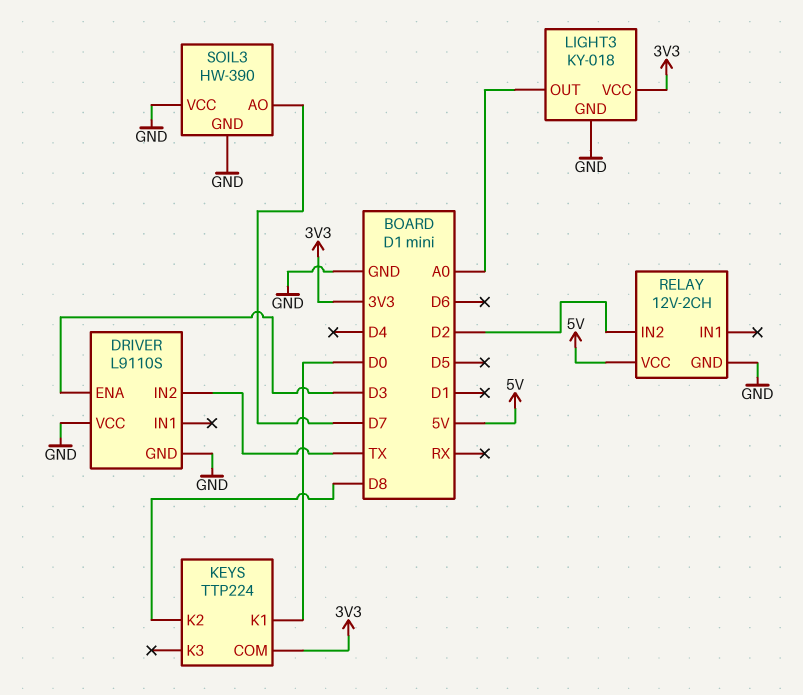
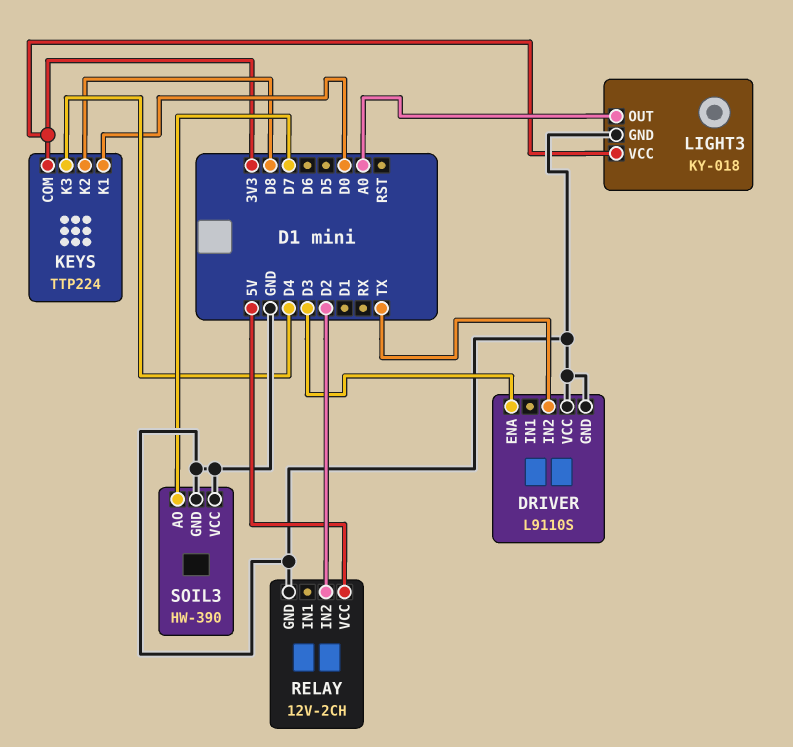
KEYS pin K3: none -> D4

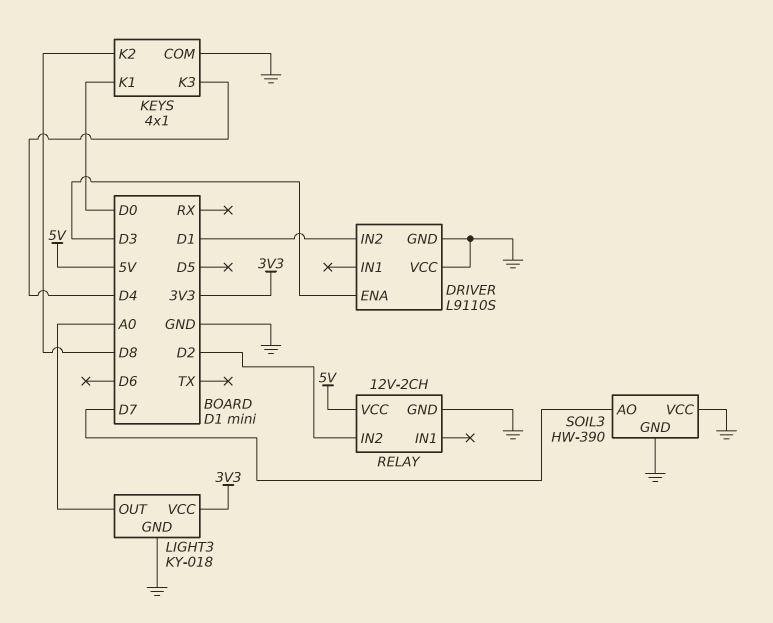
DRIVER pin IN2: TX -> D1
KEYS: TTP224 -> 4x1
KEYS pin COM: 3V3 -> GND

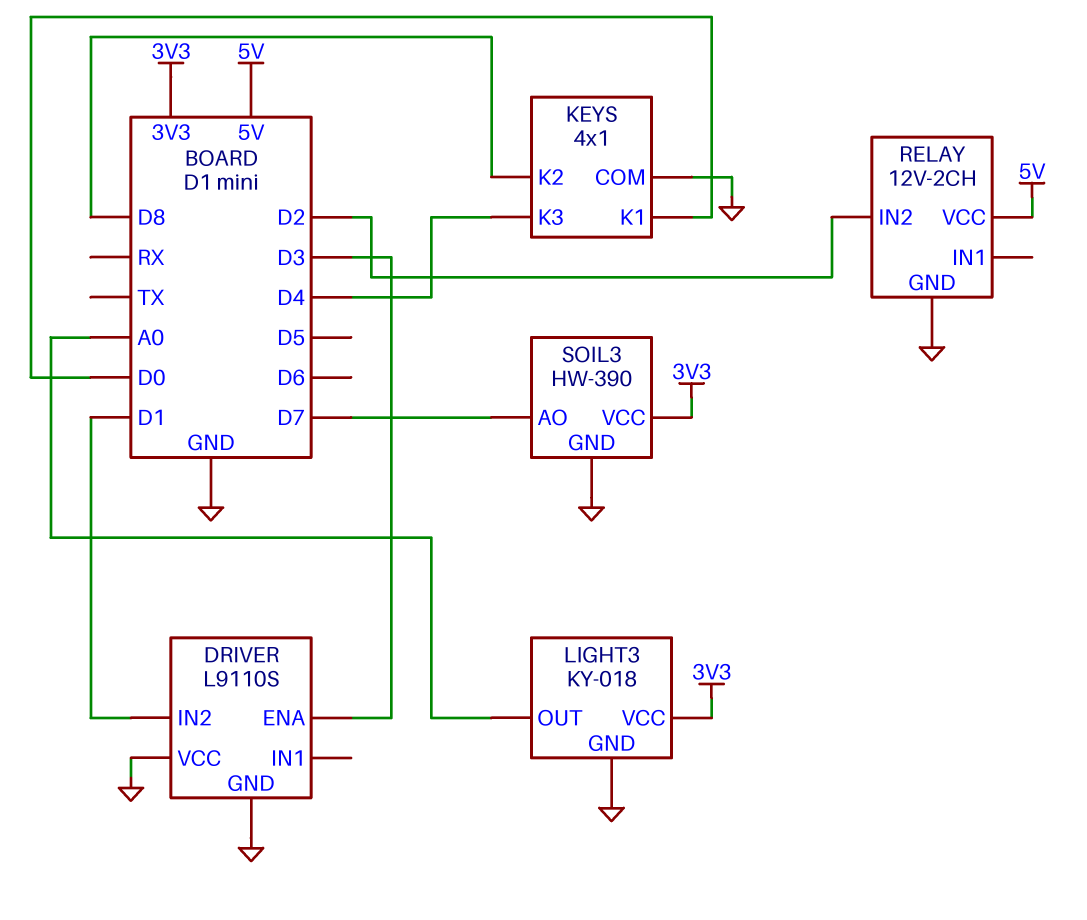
SOIL3 pin VCC: GND -> 3V3

